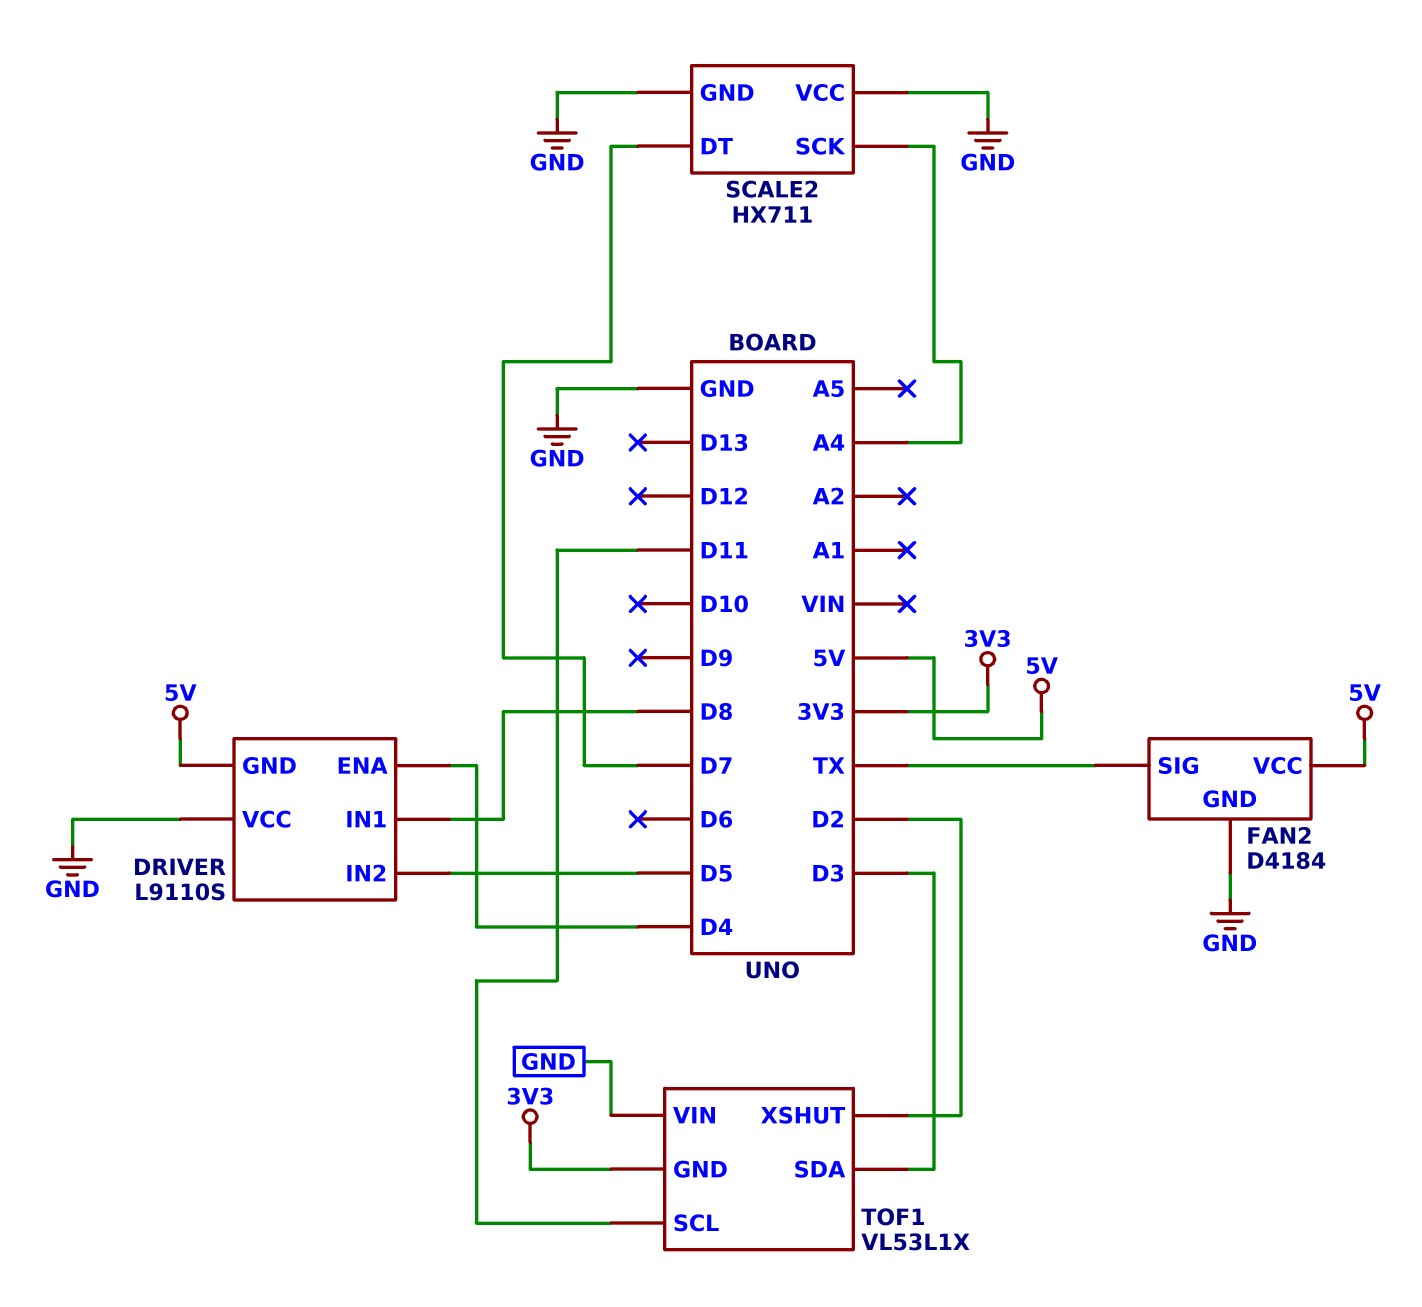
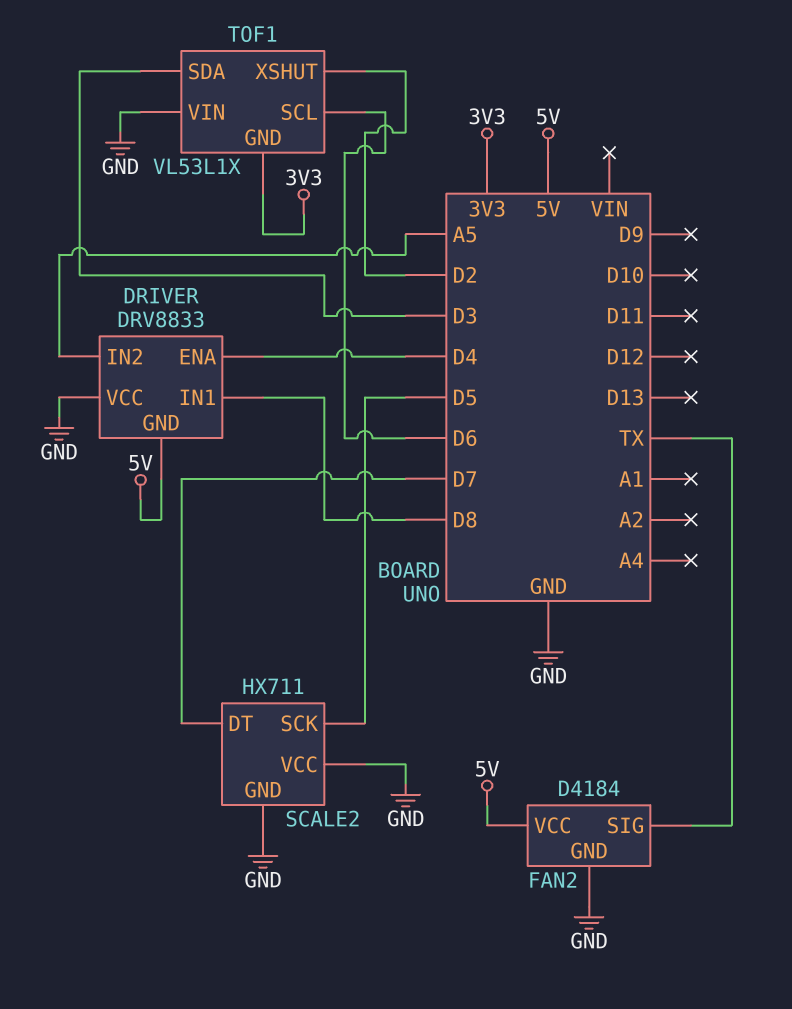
DRIVER: L9110S -> DRV8833
DRIVER pin IN2: D5 -> A5
SCALE2 pin SCK: A4 -> D5
TOF1 pin SCL: D11 -> D6

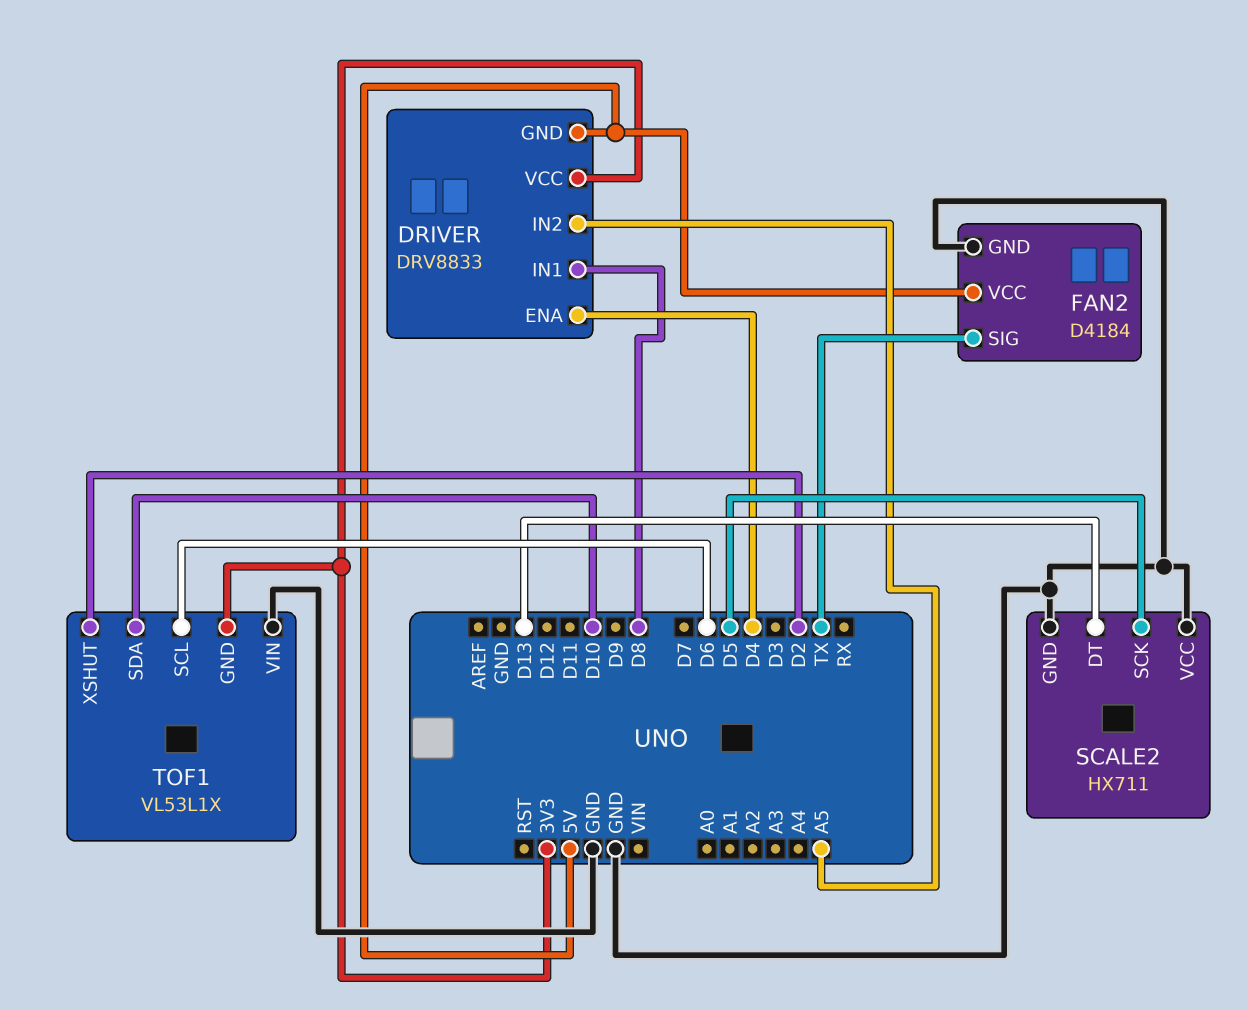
DRIVER pin VCC: GND -> 3V3
SCALE2 pin DT: D7 -> D13
TOF1 pin SDA: D3 -> D10

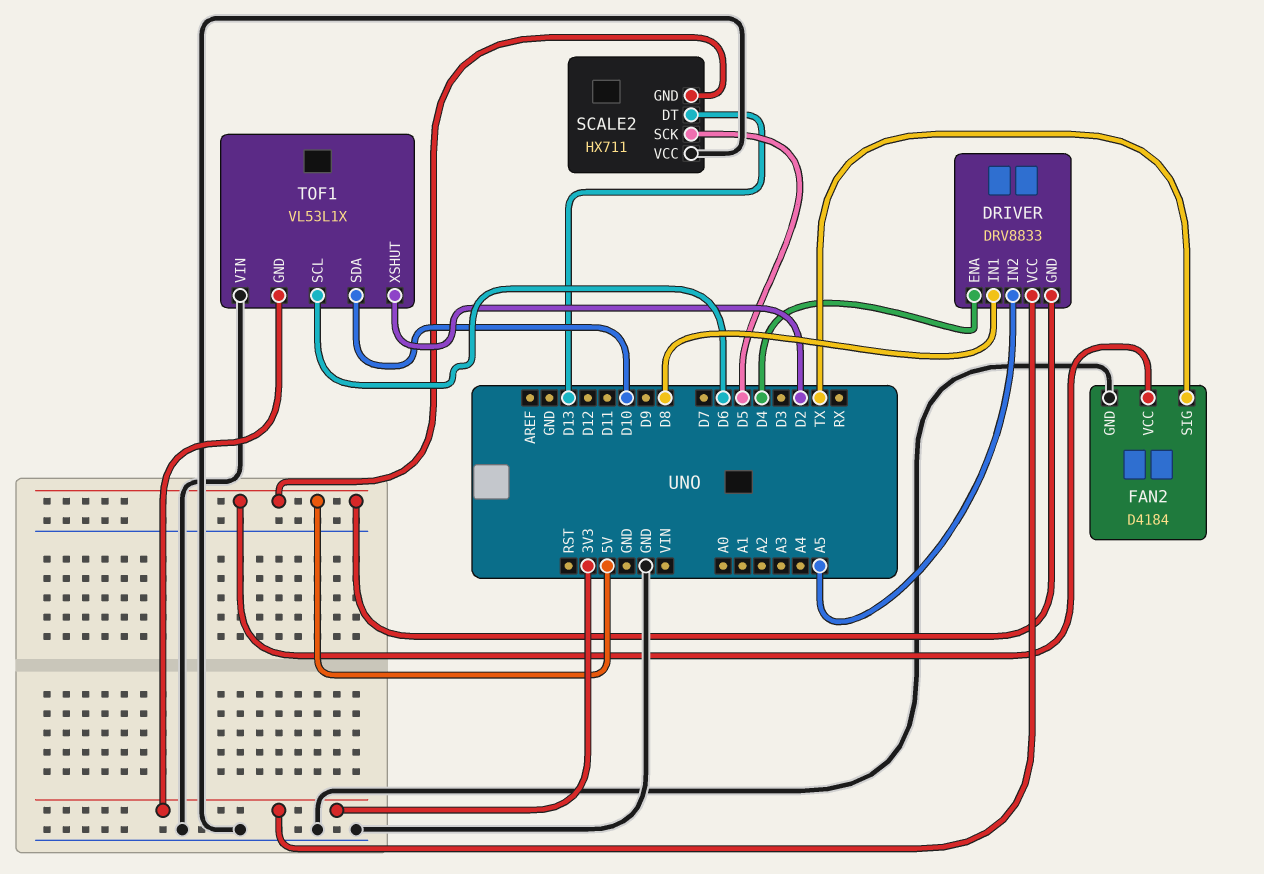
SCALE2 pin GND: GND -> 5V

